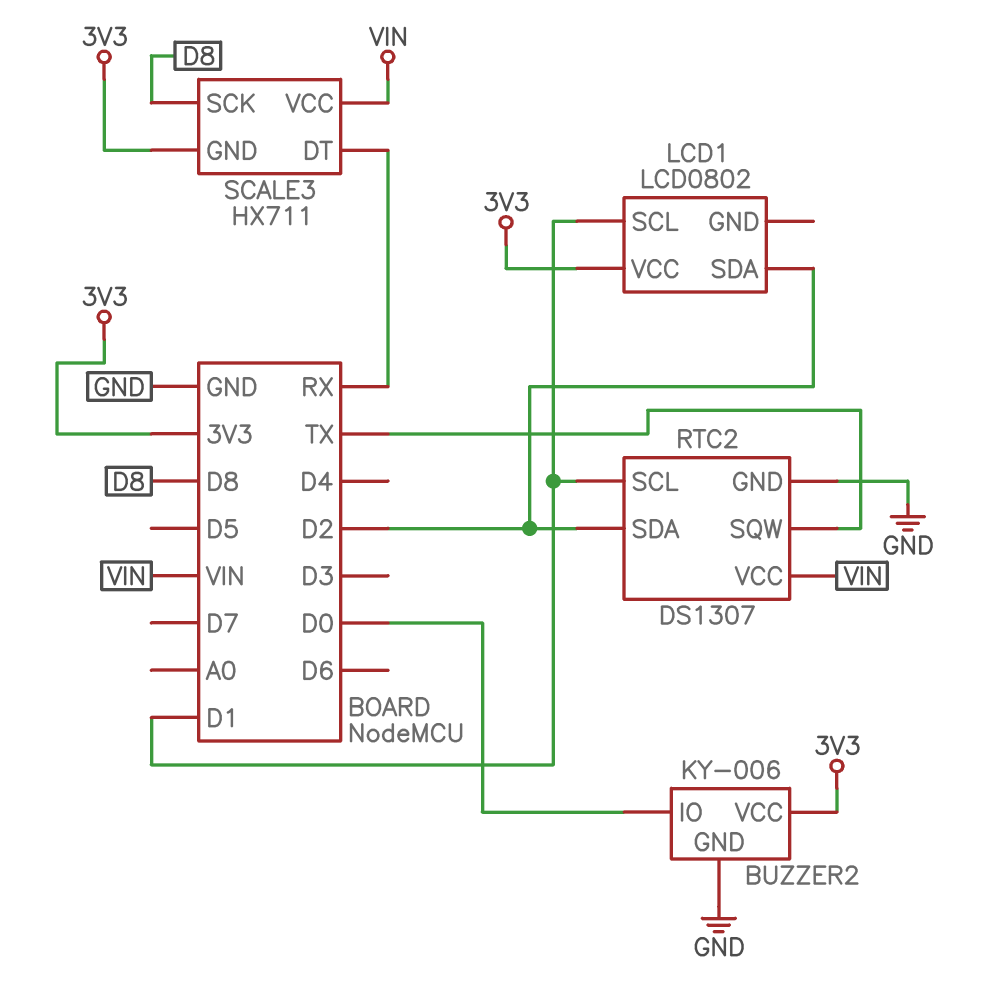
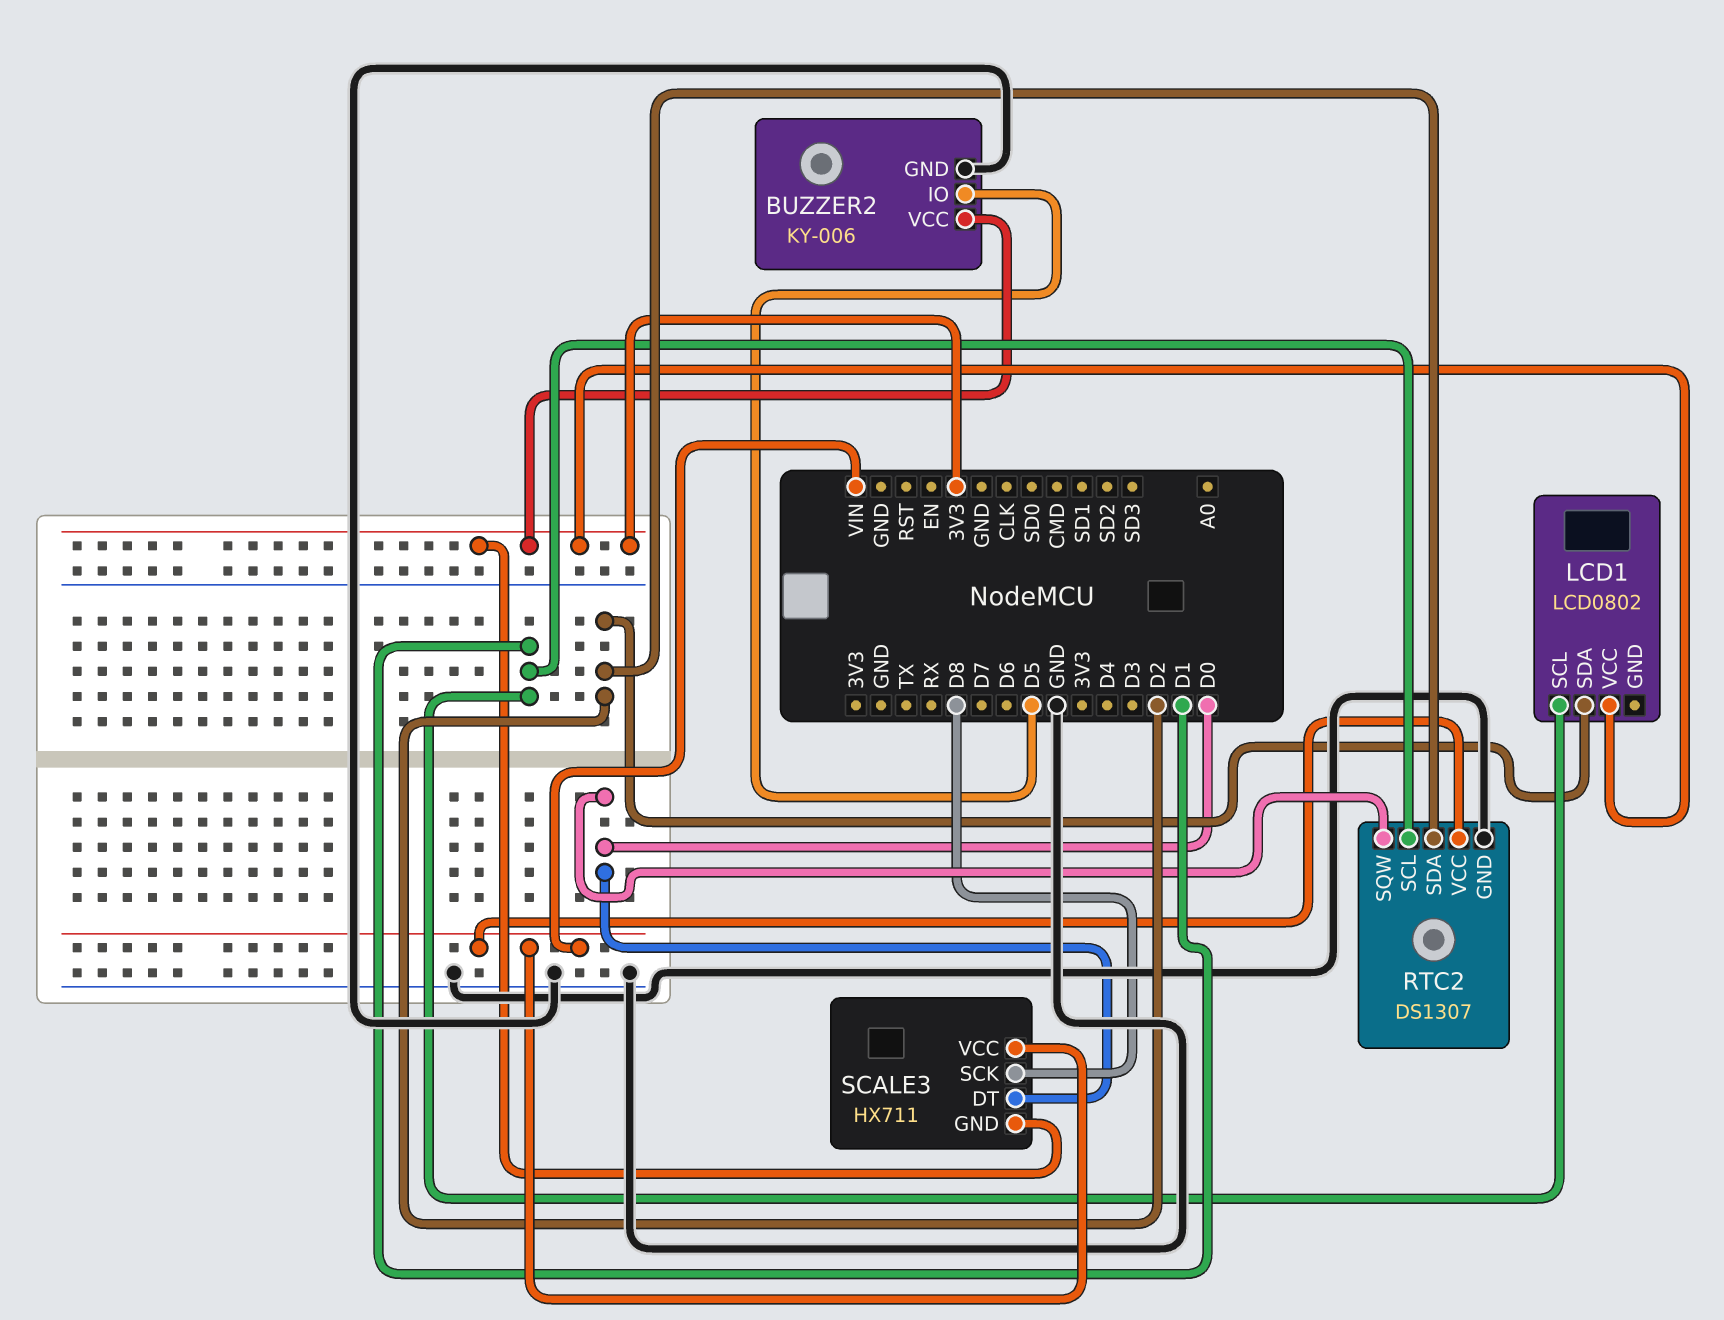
BUZZER2 pin IO: D0 -> D5
RTC2 pin SQW: TX -> D0
SCALE3 pin DT: RX -> D0

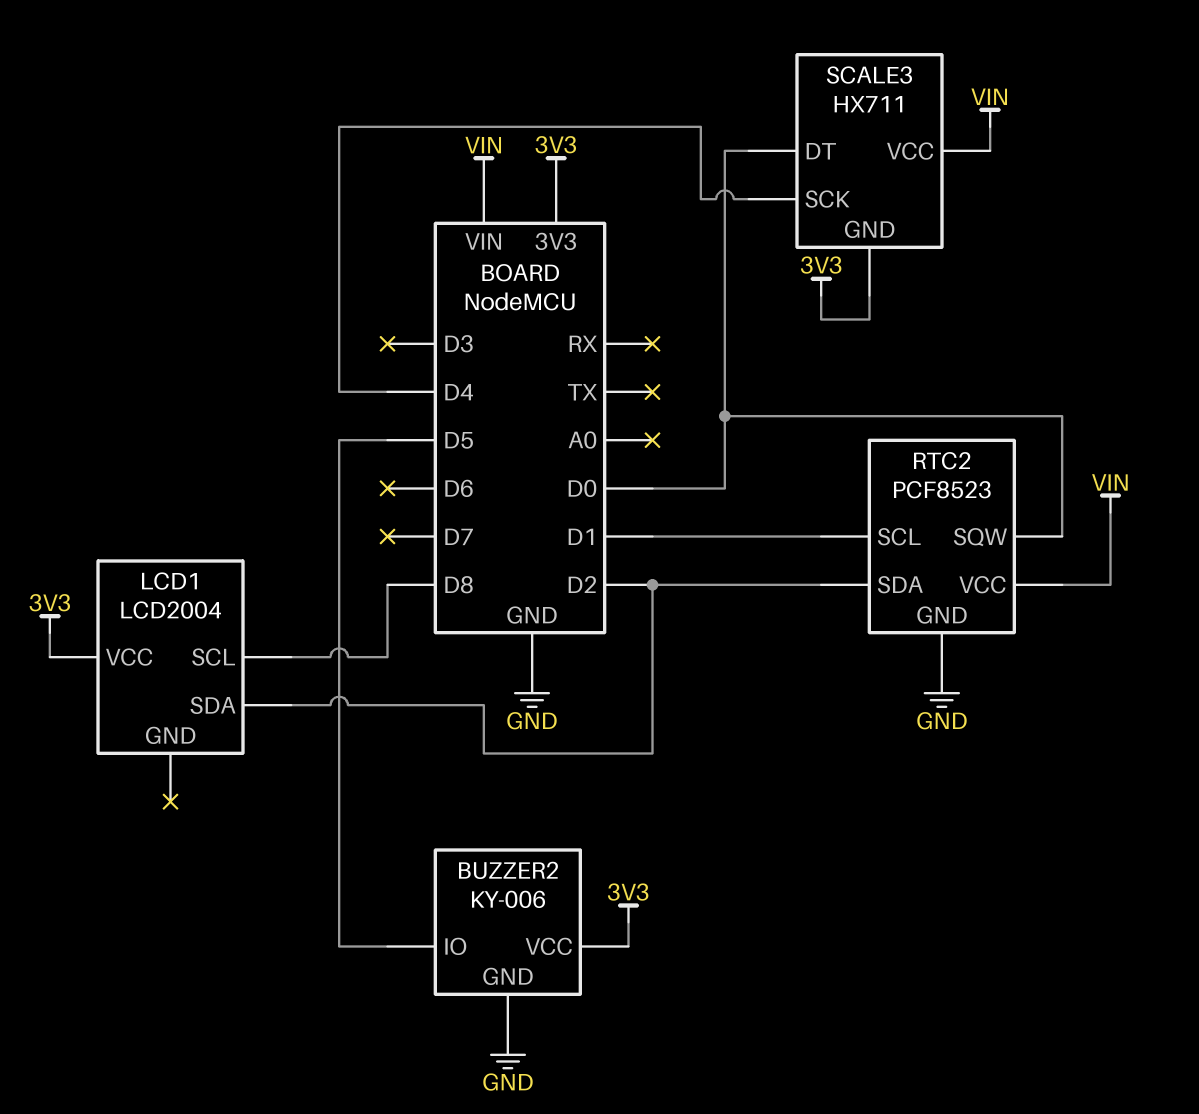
LCD1: LCD0802 -> LCD2004
LCD1 pin SCL: D1 -> D8
RTC2: DS1307 -> PCF8523
SCALE3 pin SCK: D8 -> D4

